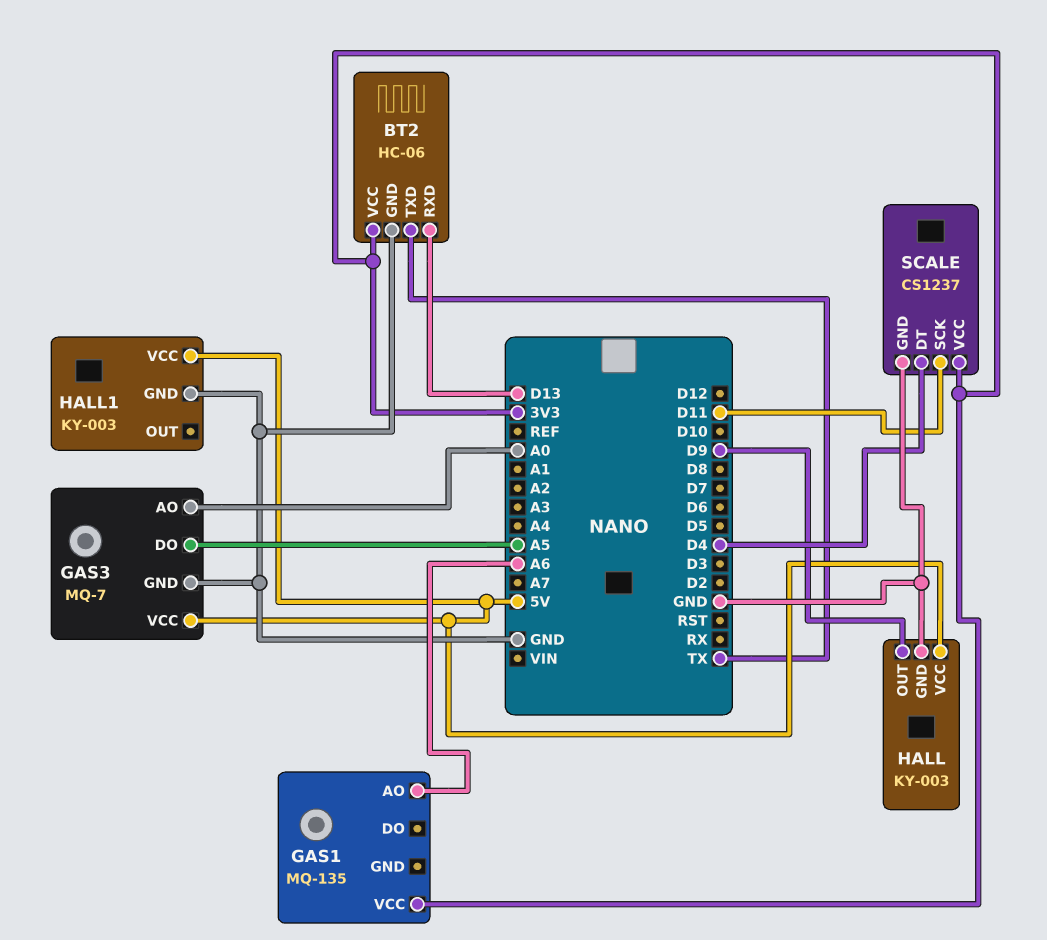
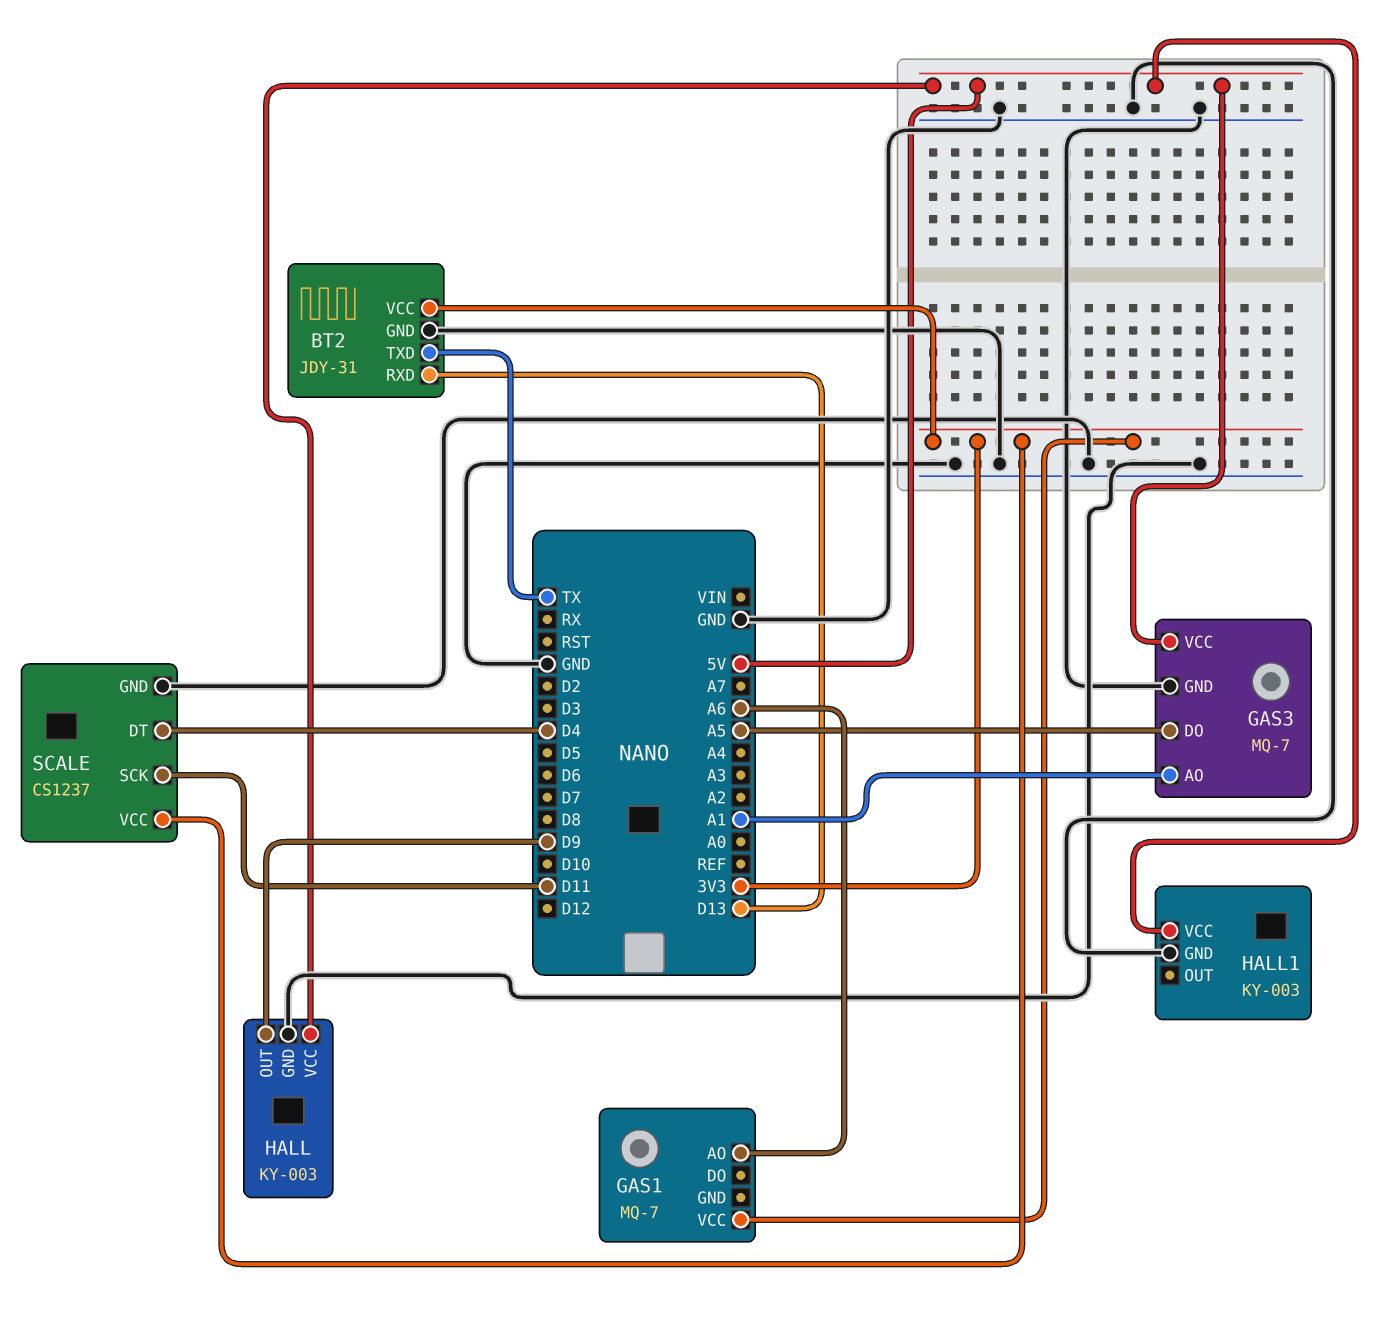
BT2: HC-06 -> JDY-31
GAS1: MQ-135 -> MQ-7
GAS3 pin AO: A0 -> A1

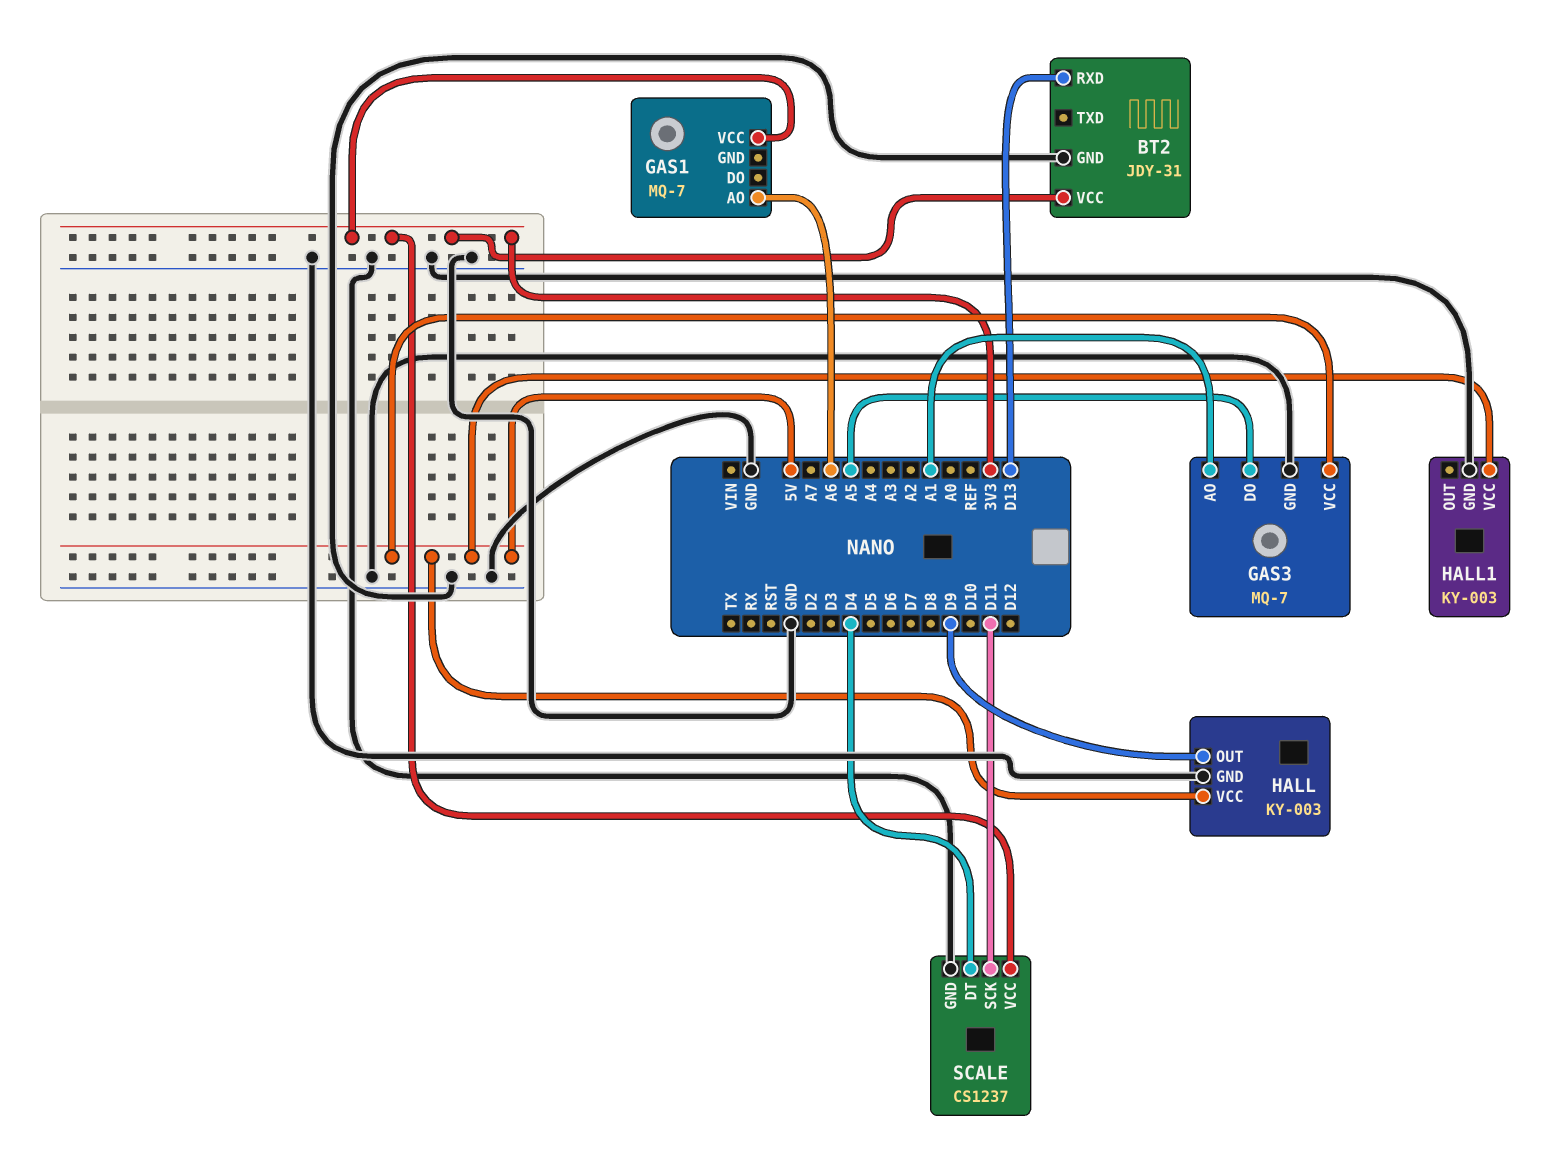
BT2 pin TXD: TX -> none

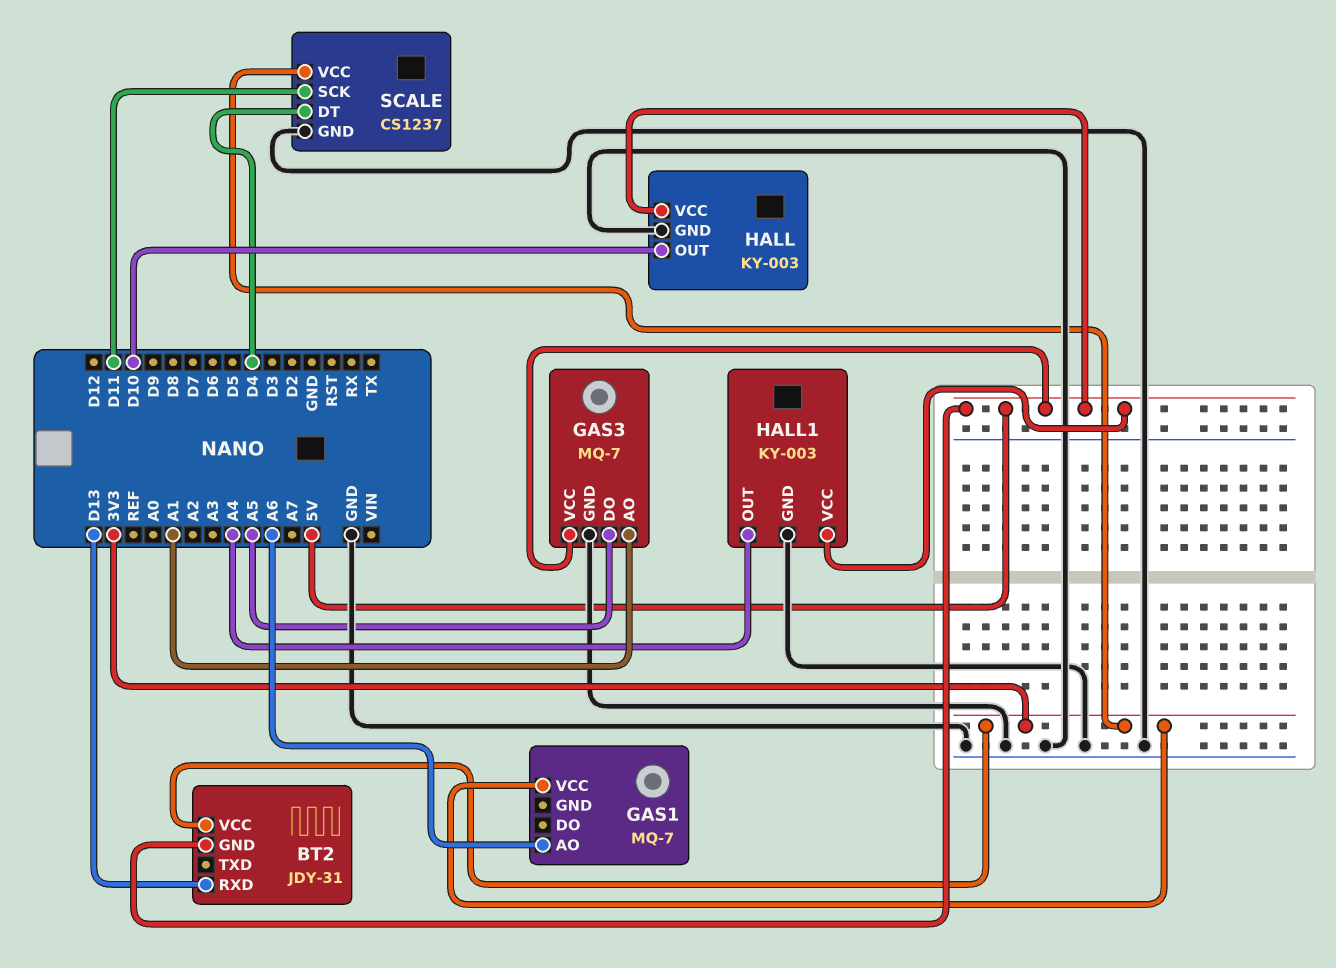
BT2 pin GND: GND -> 5V
HALL pin OUT: D9 -> D10
HALL1 pin OUT: none -> A4

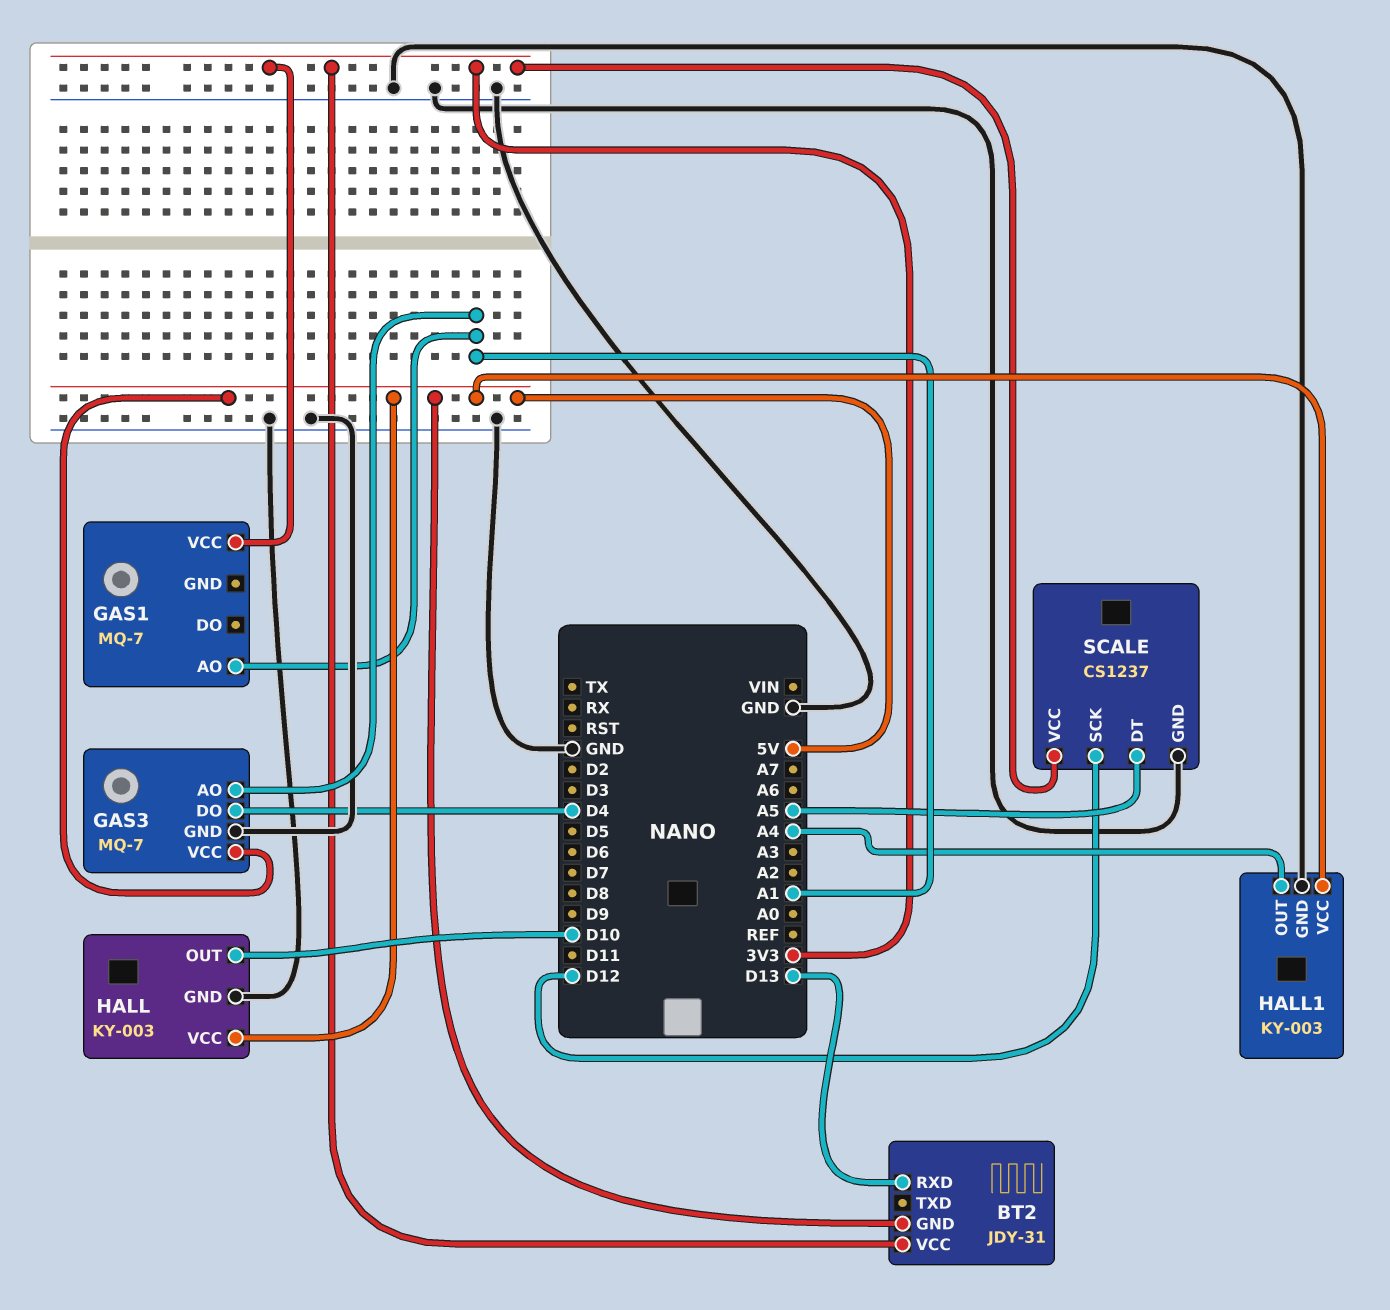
GAS1 pin AO: A6 -> A1
GAS3 pin DO: A5 -> D4
SCALE pin DT: D4 -> A5
SCALE pin SCK: D11 -> D12

